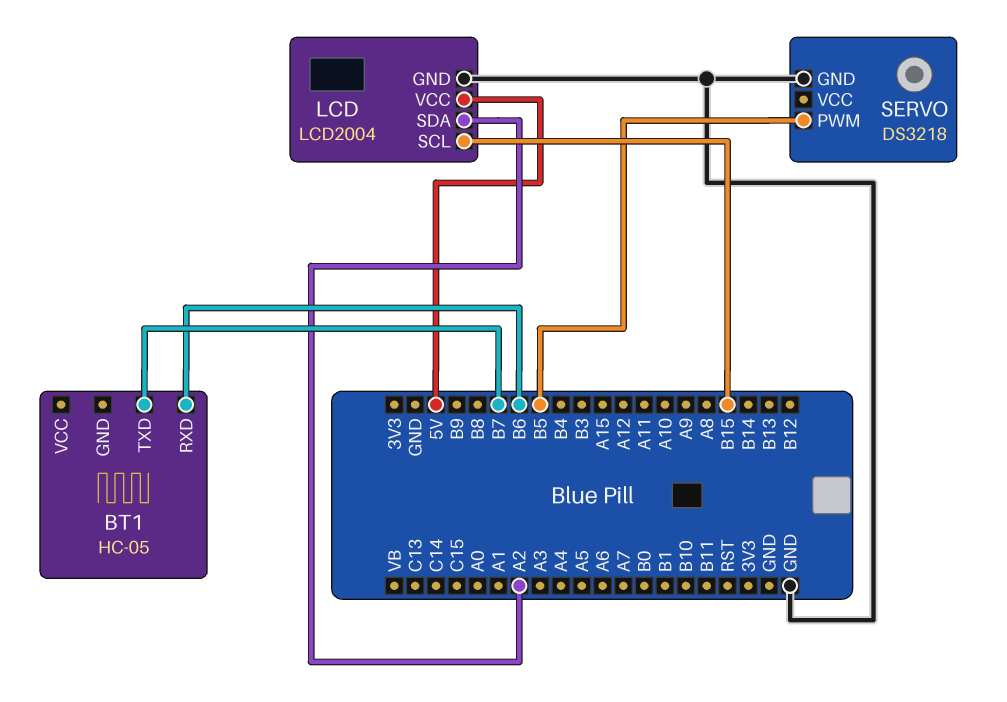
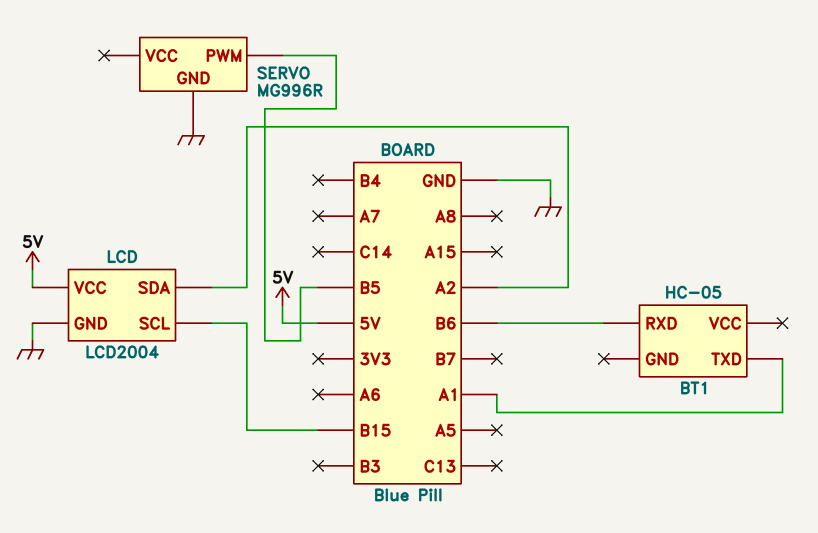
BT1 pin TXD: B7 -> A1
SERVO: DS3218 -> MG996R

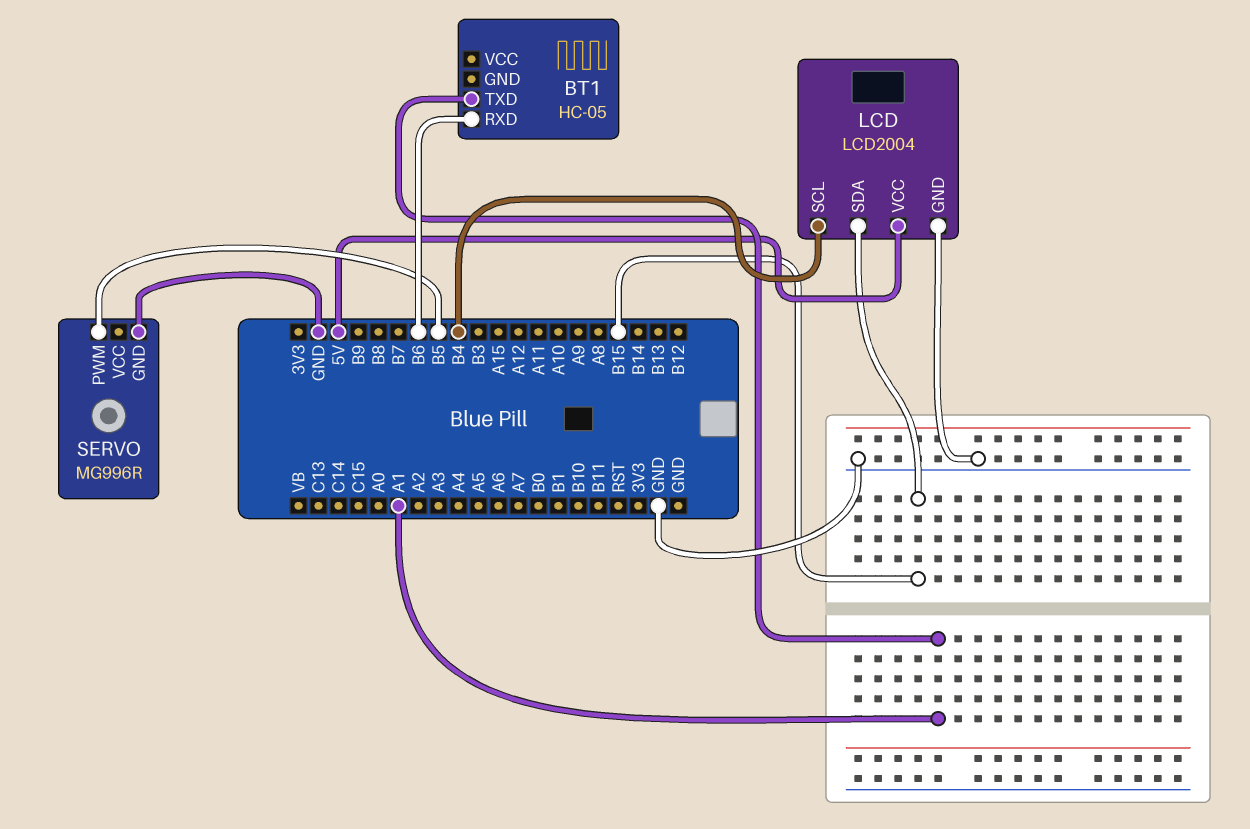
LCD pin SCL: B15 -> B4
LCD pin SDA: A2 -> B15

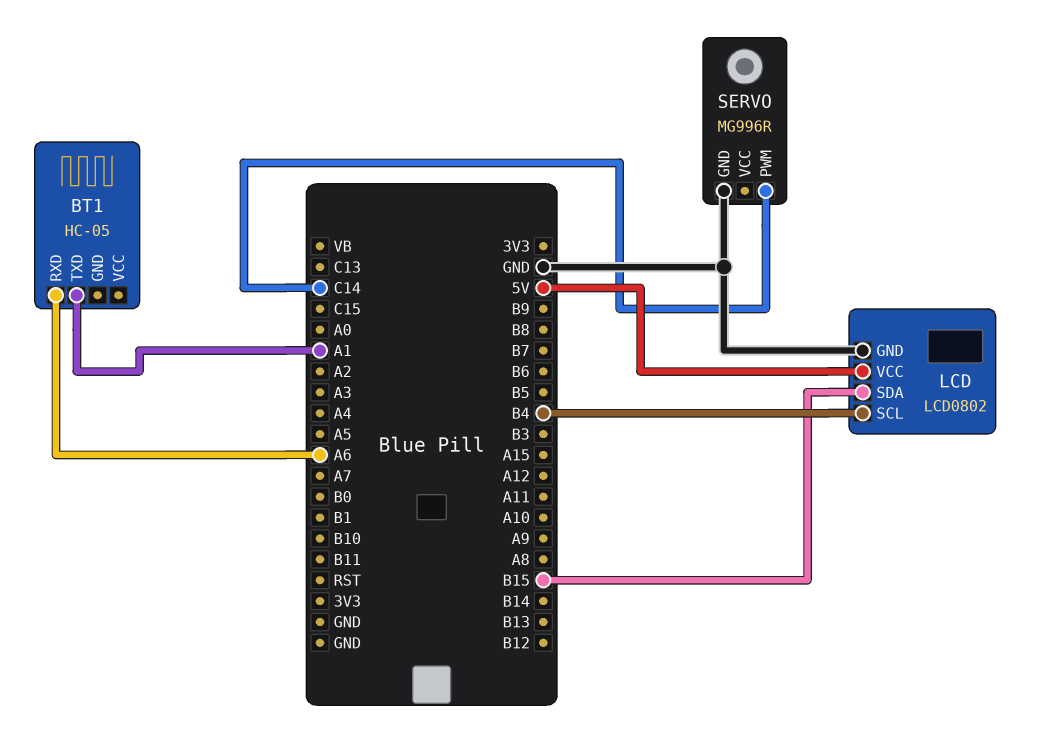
BT1 pin RXD: B6 -> A6
LCD: LCD2004 -> LCD0802
SERVO pin PWM: B5 -> C14

